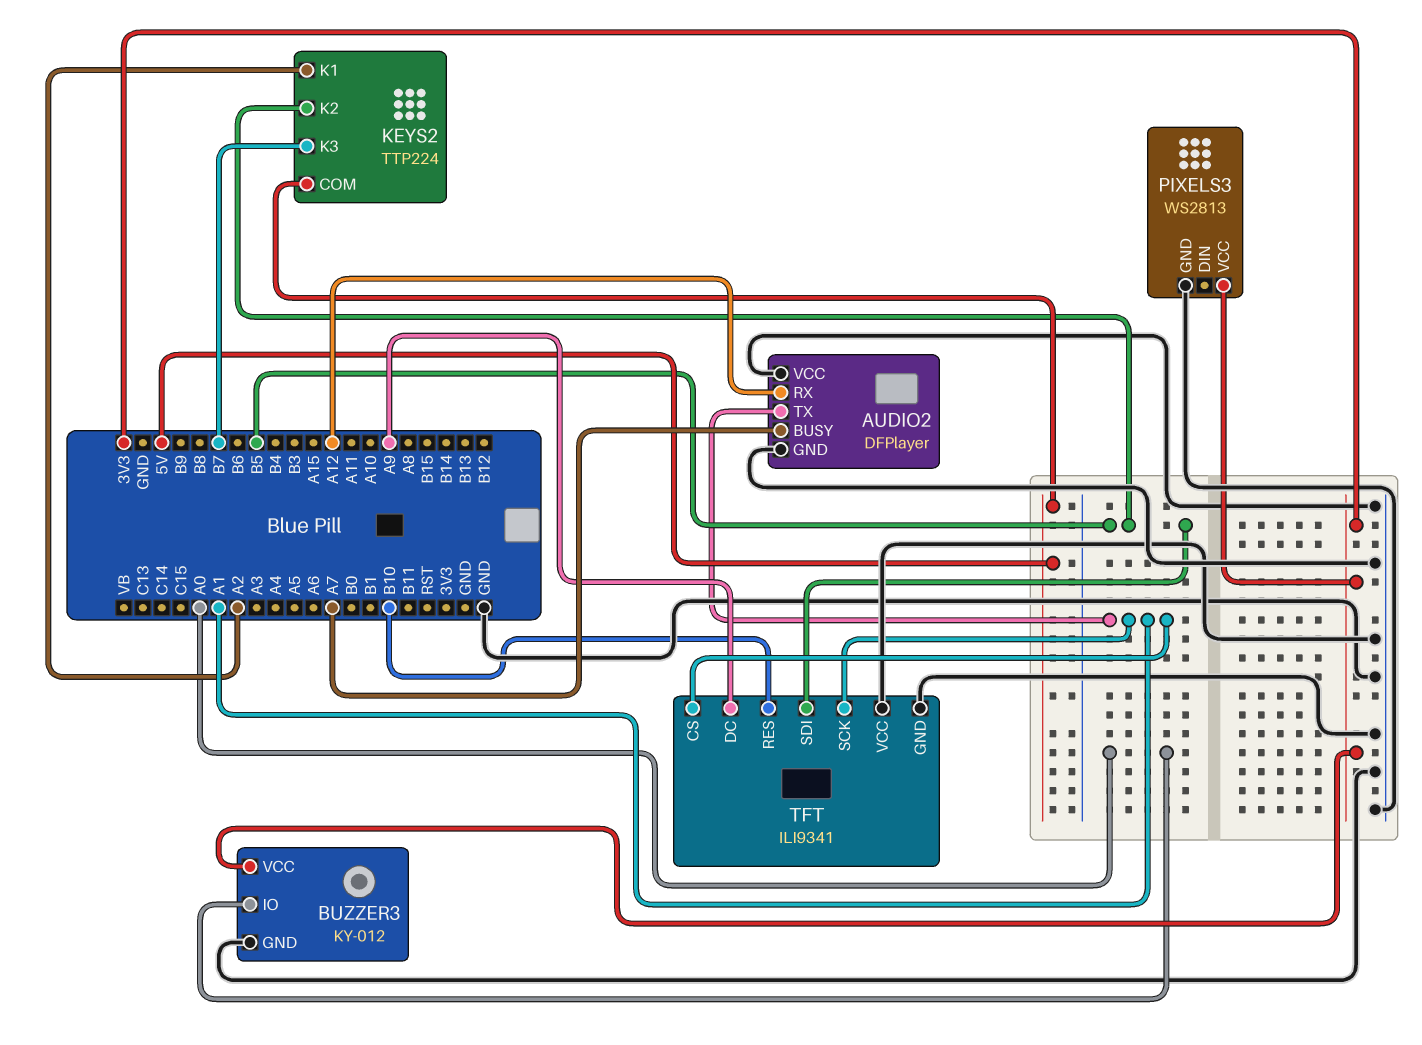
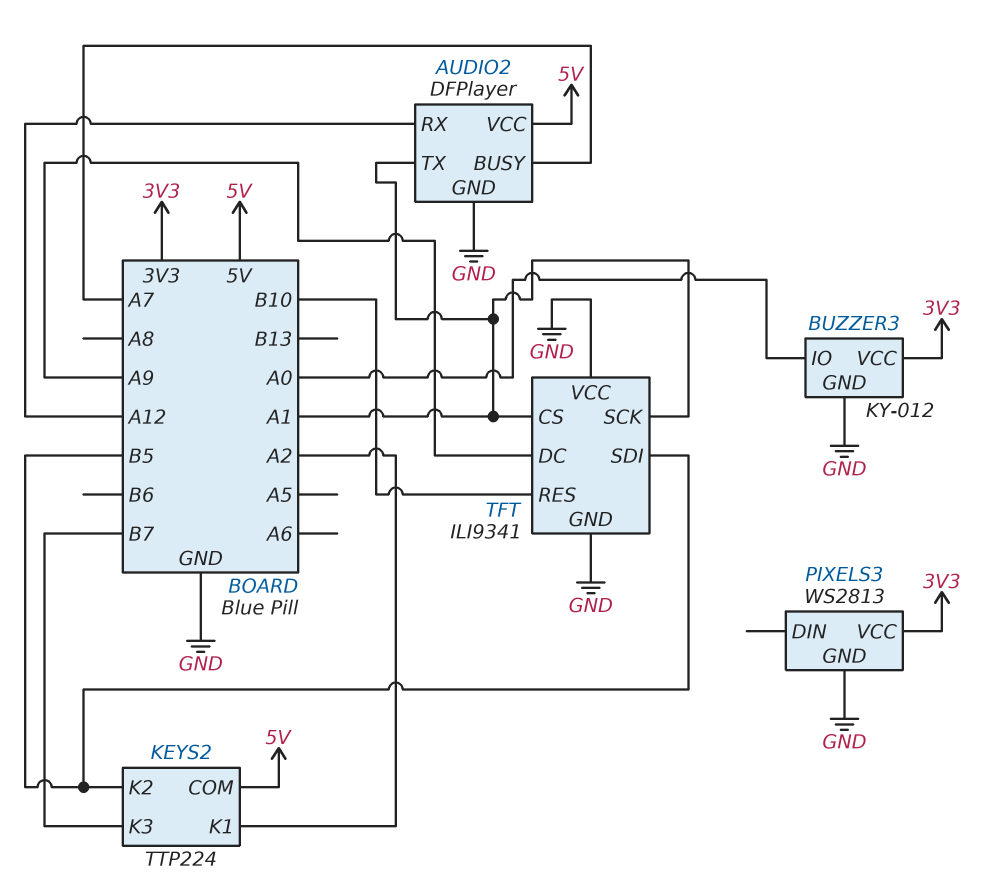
AUDIO2 pin VCC: GND -> 5V

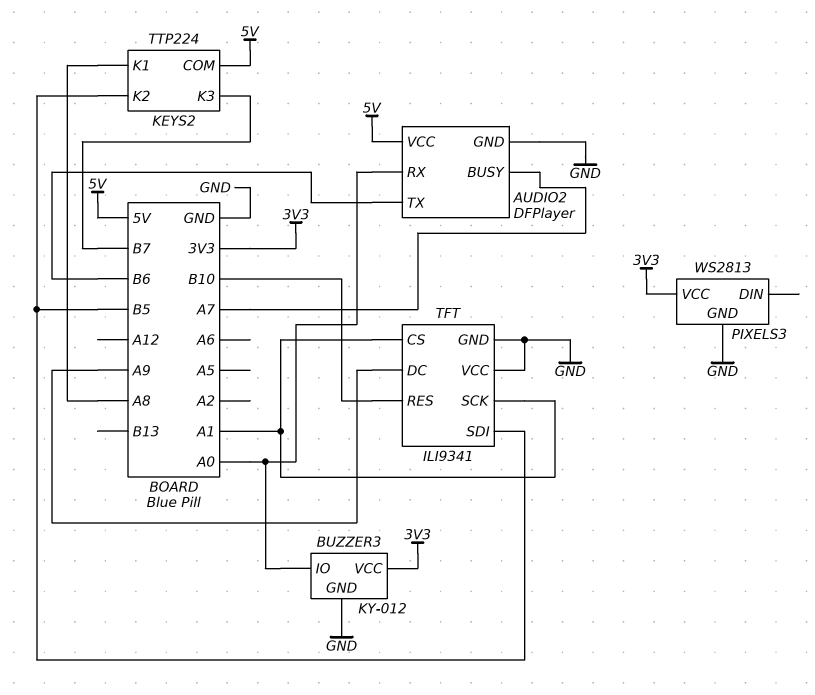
AUDIO2 pin RX: A12 -> A0
AUDIO2 pin TX: A1 -> B6
KEYS2 pin K1: A2 -> A8

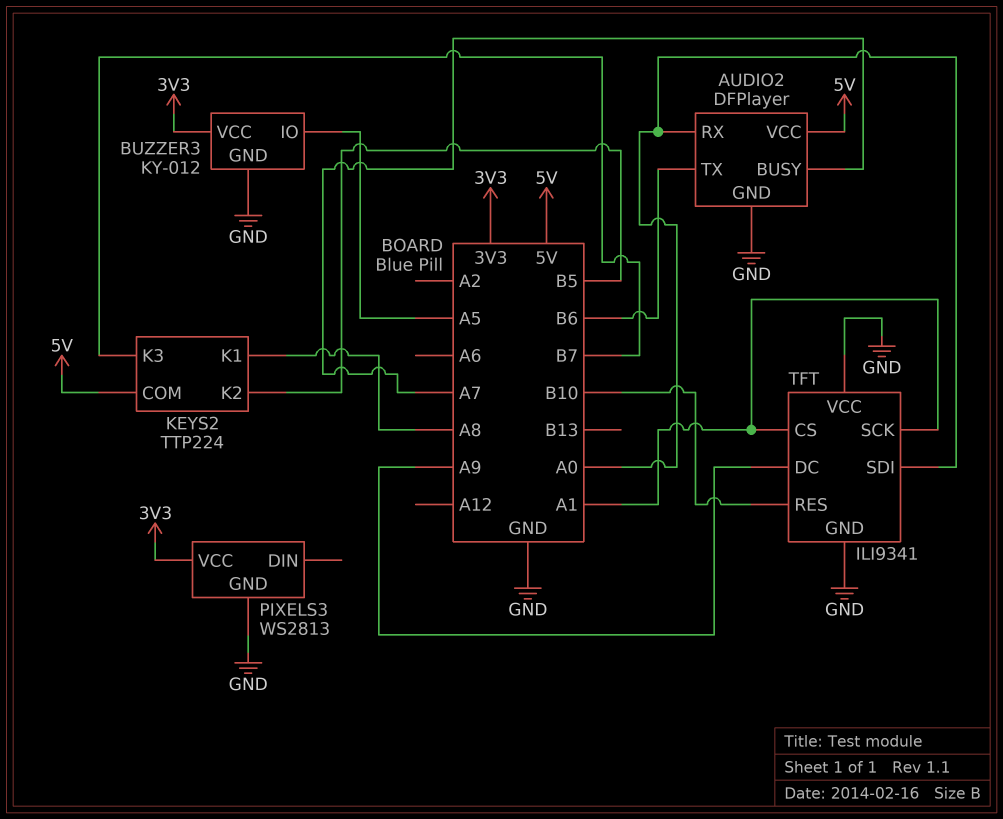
BUZZER3 pin IO: A0 -> A5
TFT pin SDI: B5 -> A0

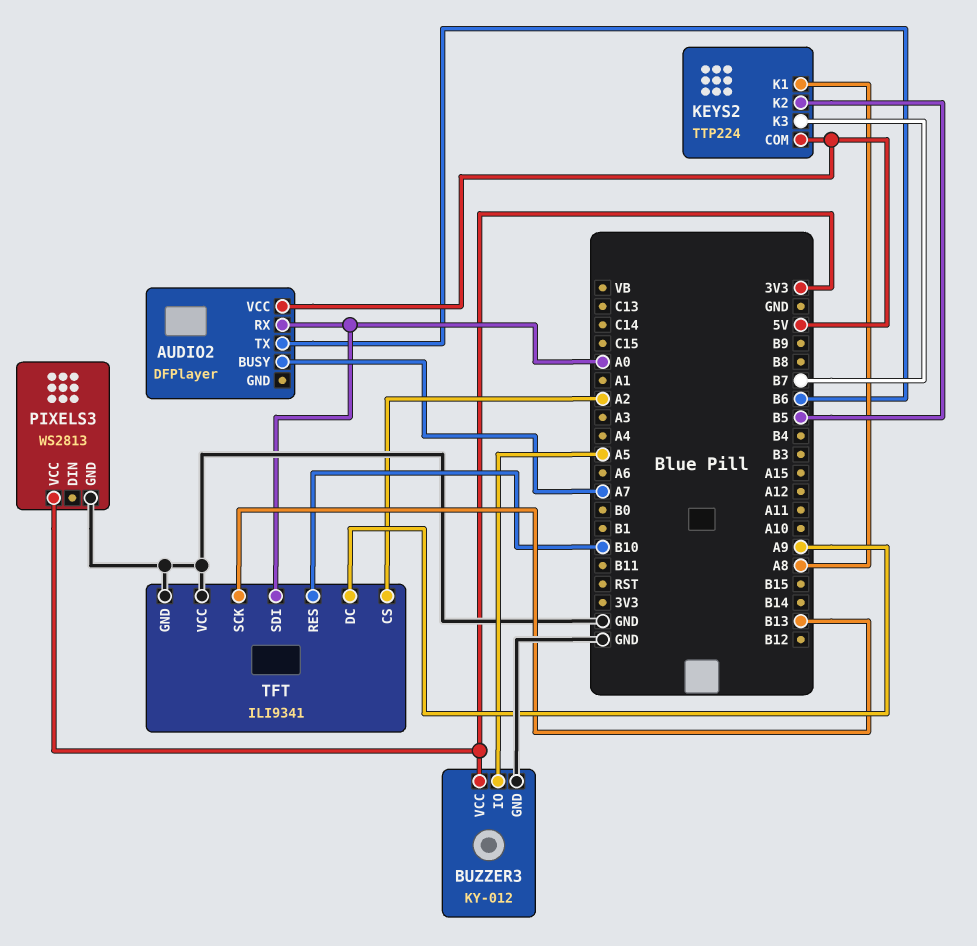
AUDIO2 pin GND: GND -> none
TFT pin CS: A1 -> A2
TFT pin SCK: A1 -> B13

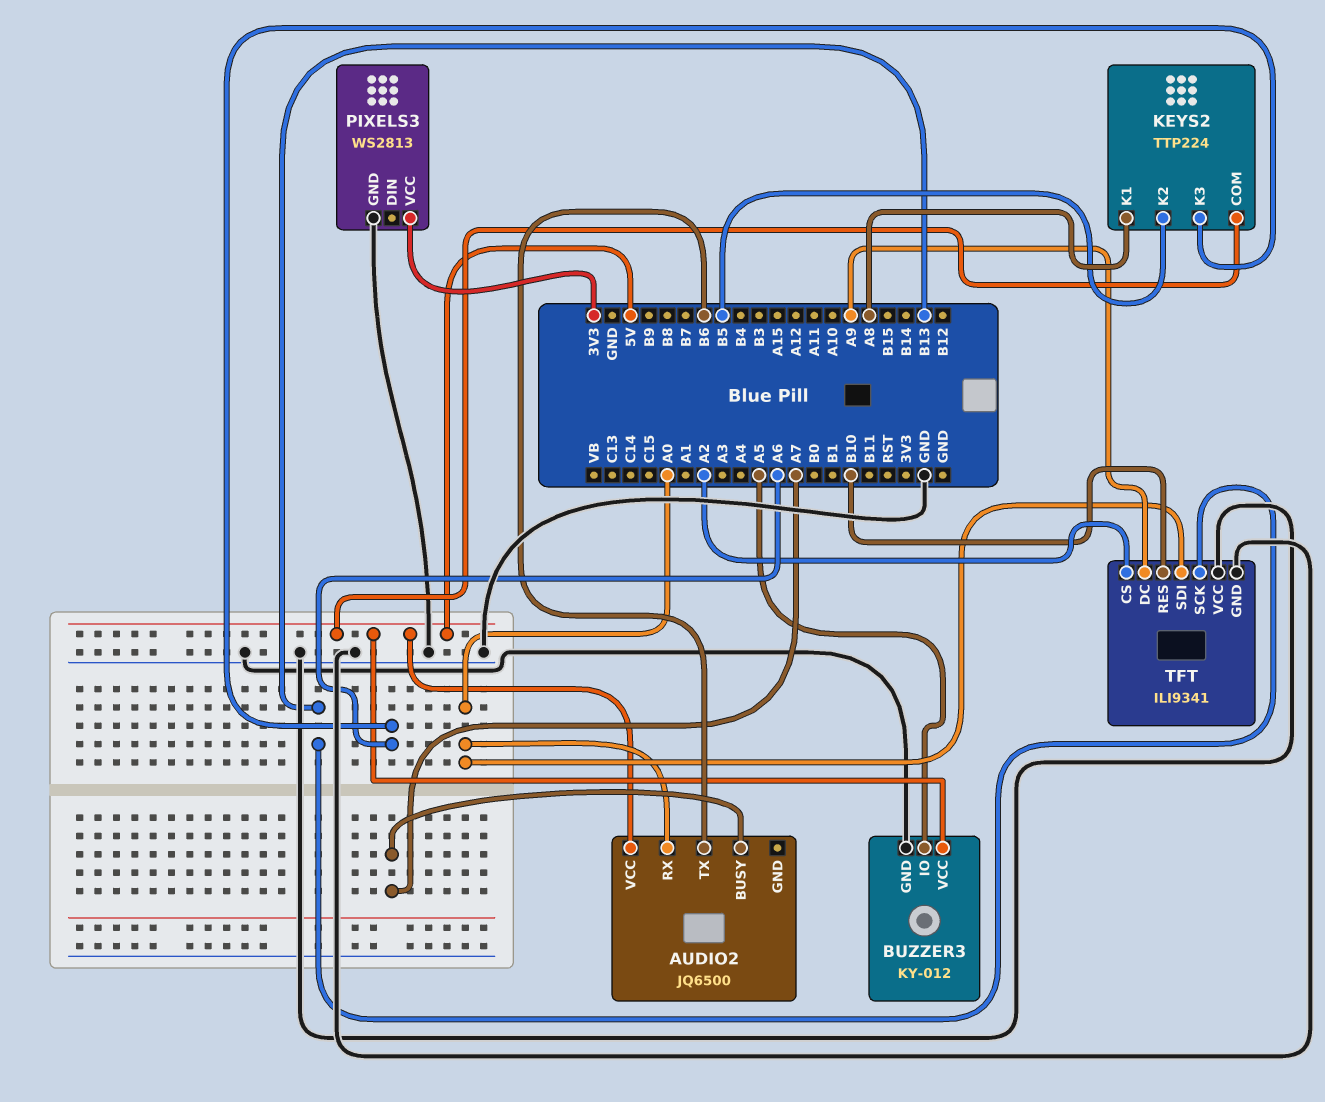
AUDIO2: DFPlayer -> JQ6500
BUZZER3 pin VCC: 3V3 -> 5V
KEYS2 pin K3: B7 -> A6

